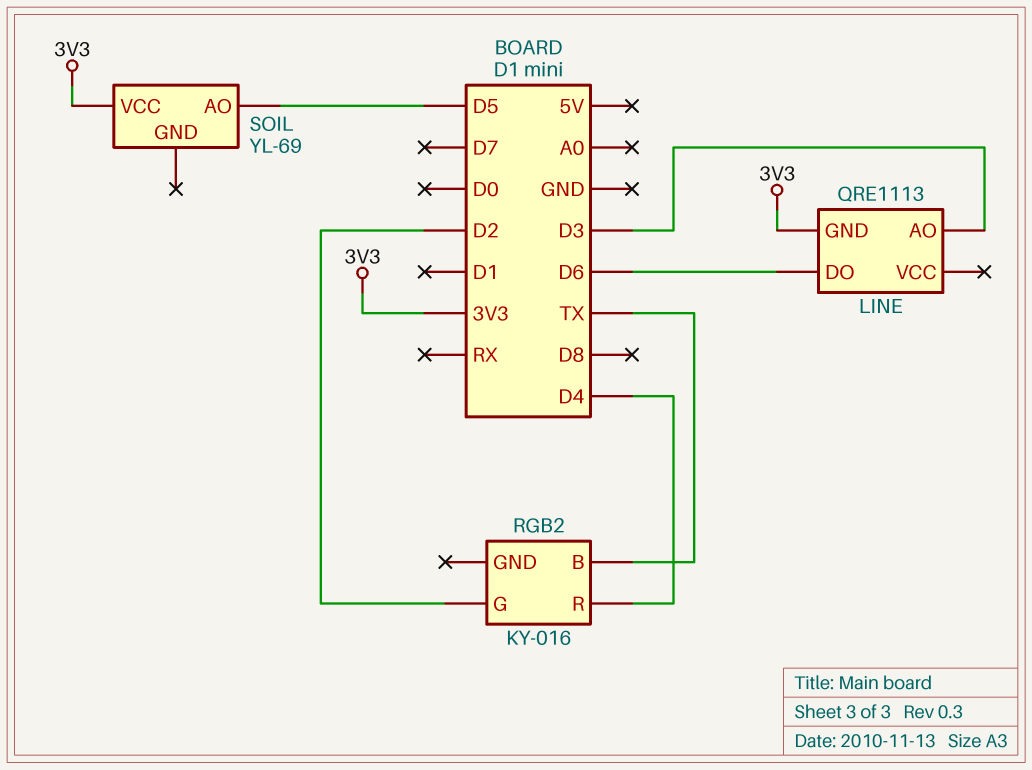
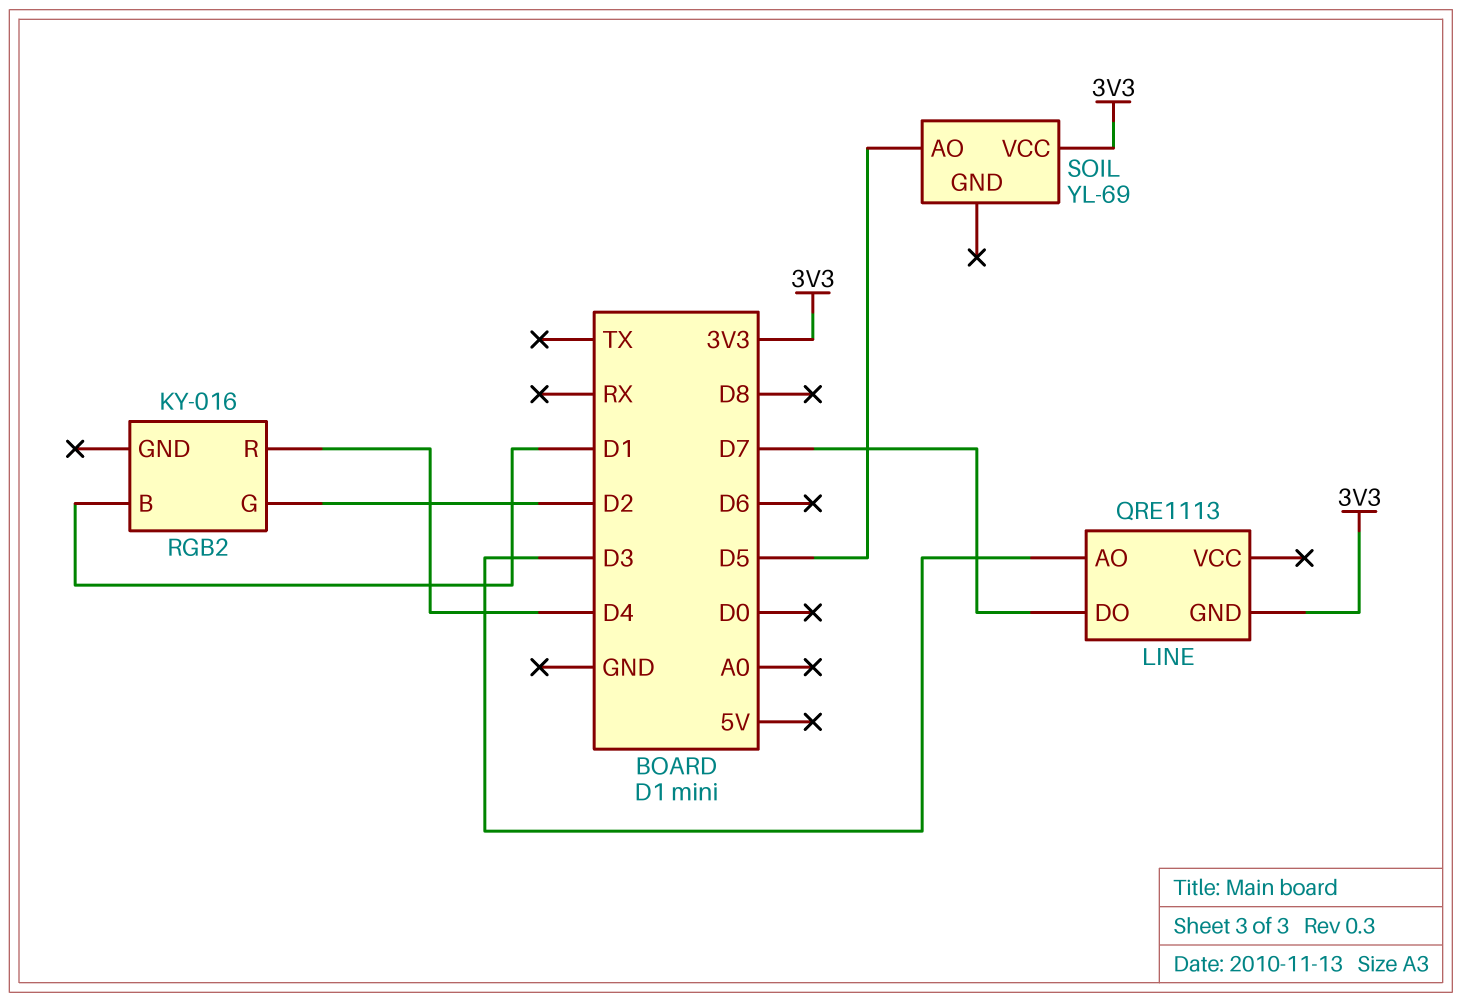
LINE pin DO: D6 -> D7
RGB2 pin B: TX -> D1

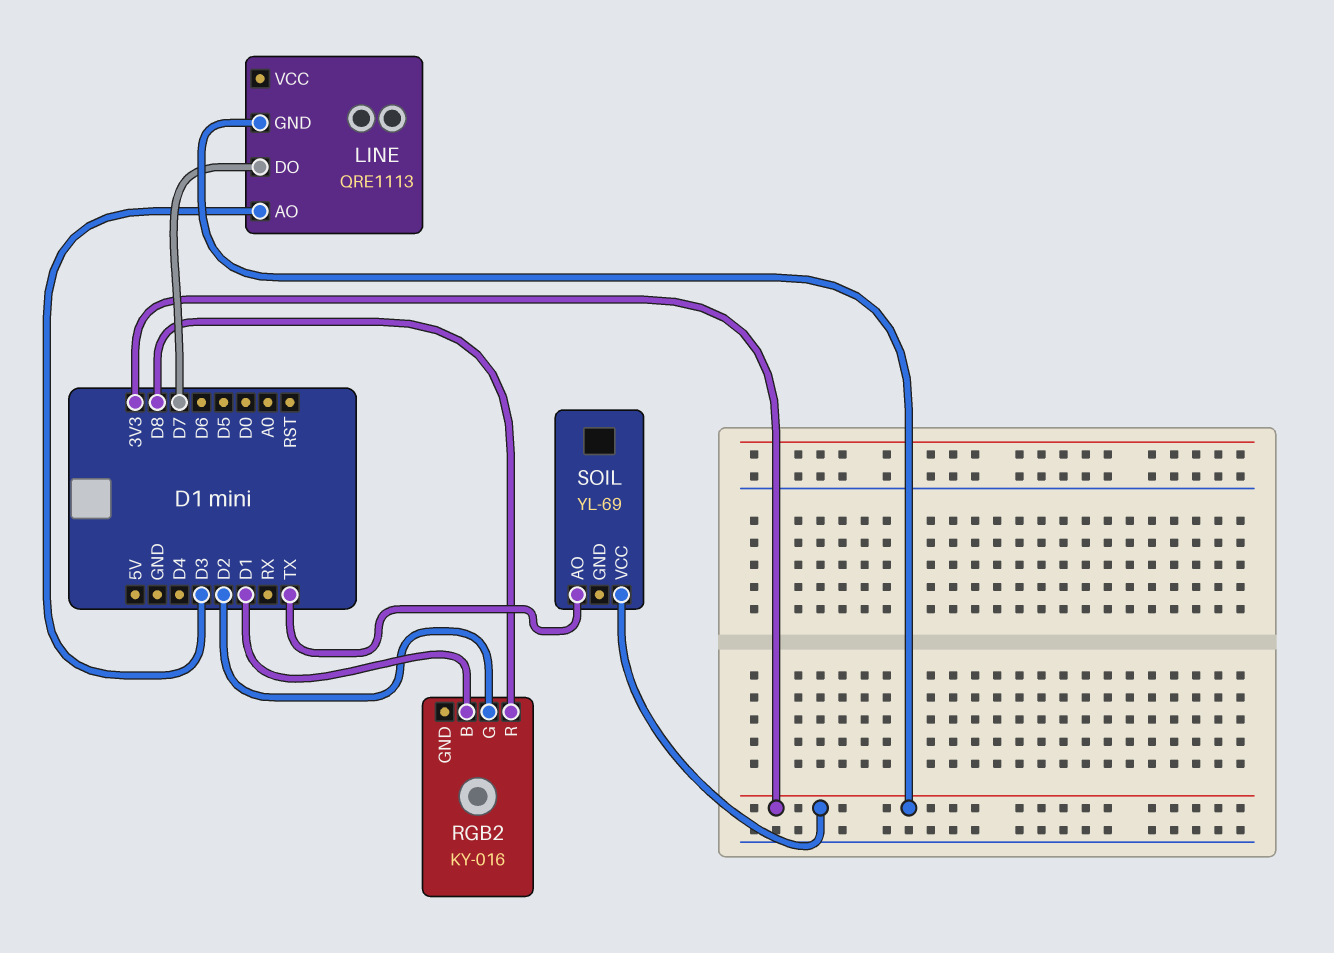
RGB2 pin R: D4 -> D8
SOIL pin AO: D5 -> TX

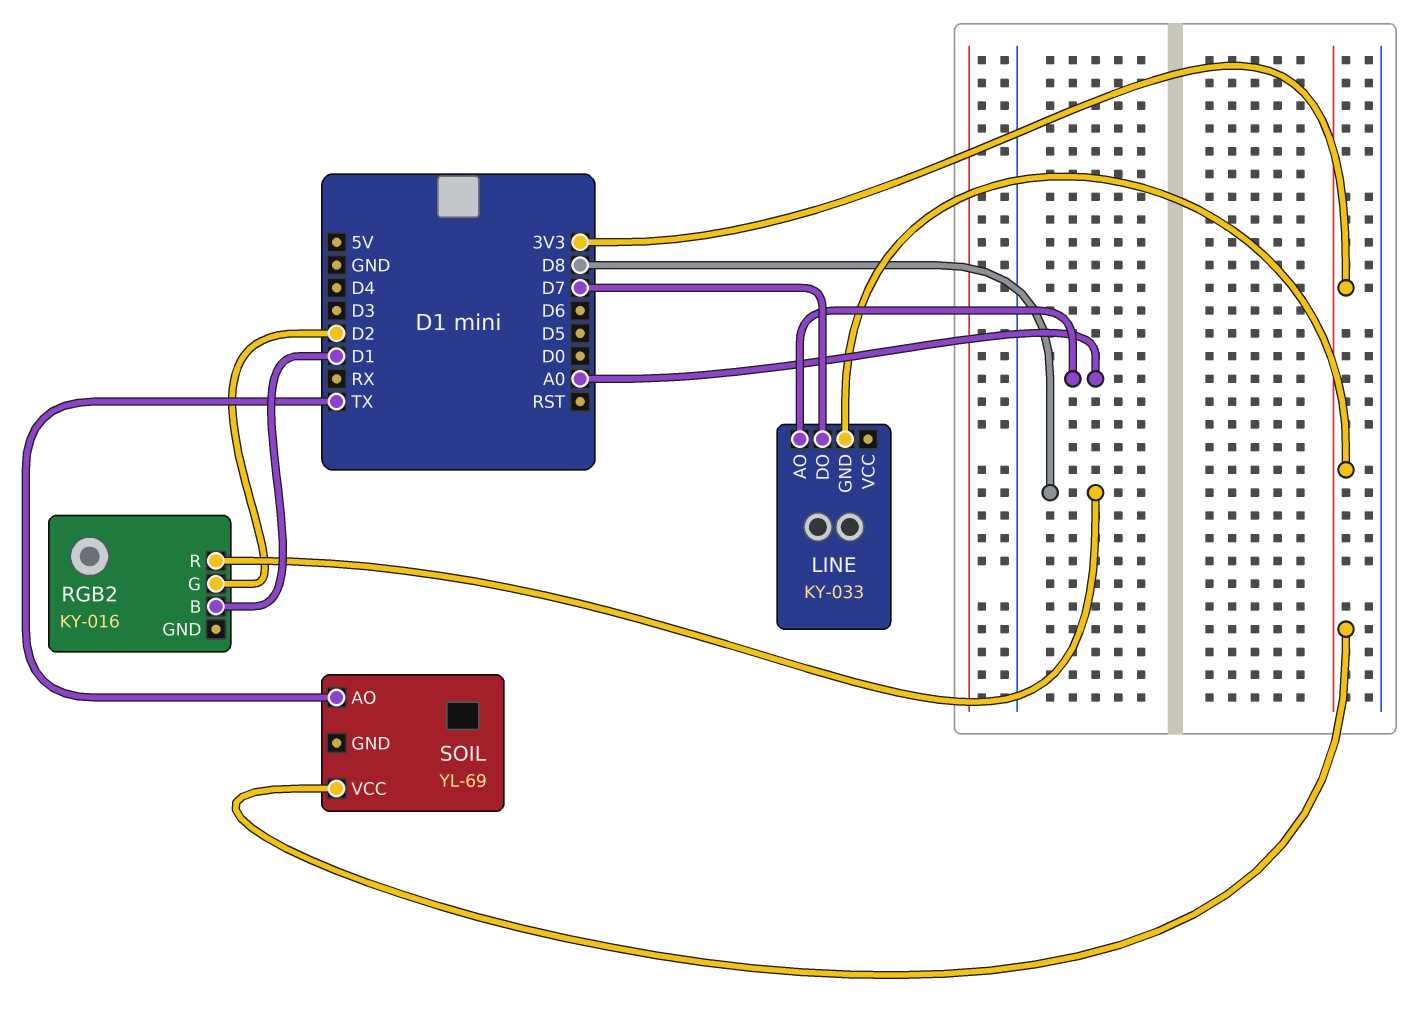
LINE: QRE1113 -> KY-033
LINE pin AO: D3 -> A0

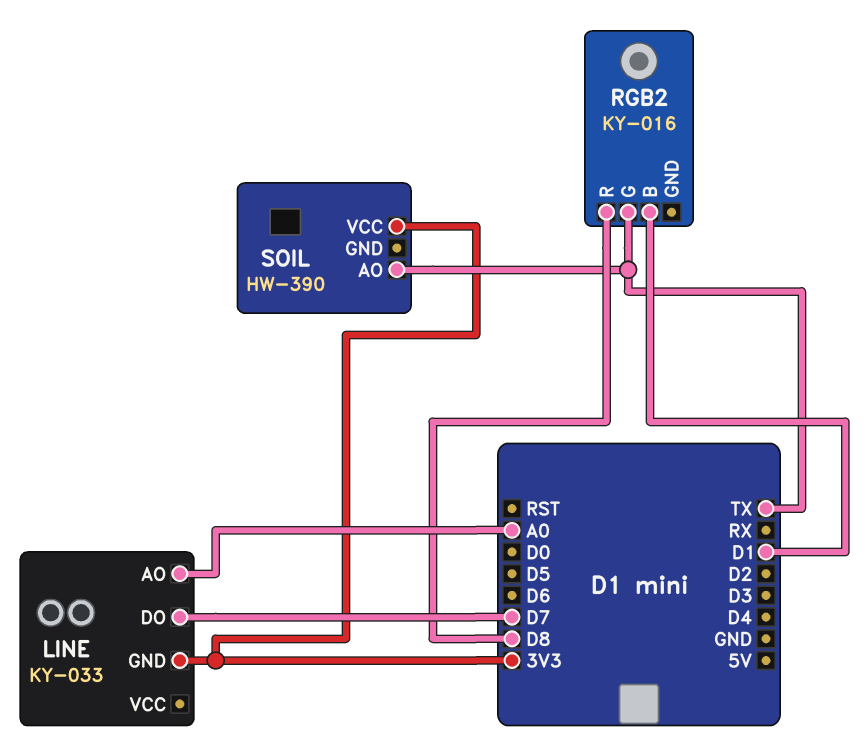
RGB2 pin G: D2 -> TX
SOIL: YL-69 -> HW-390

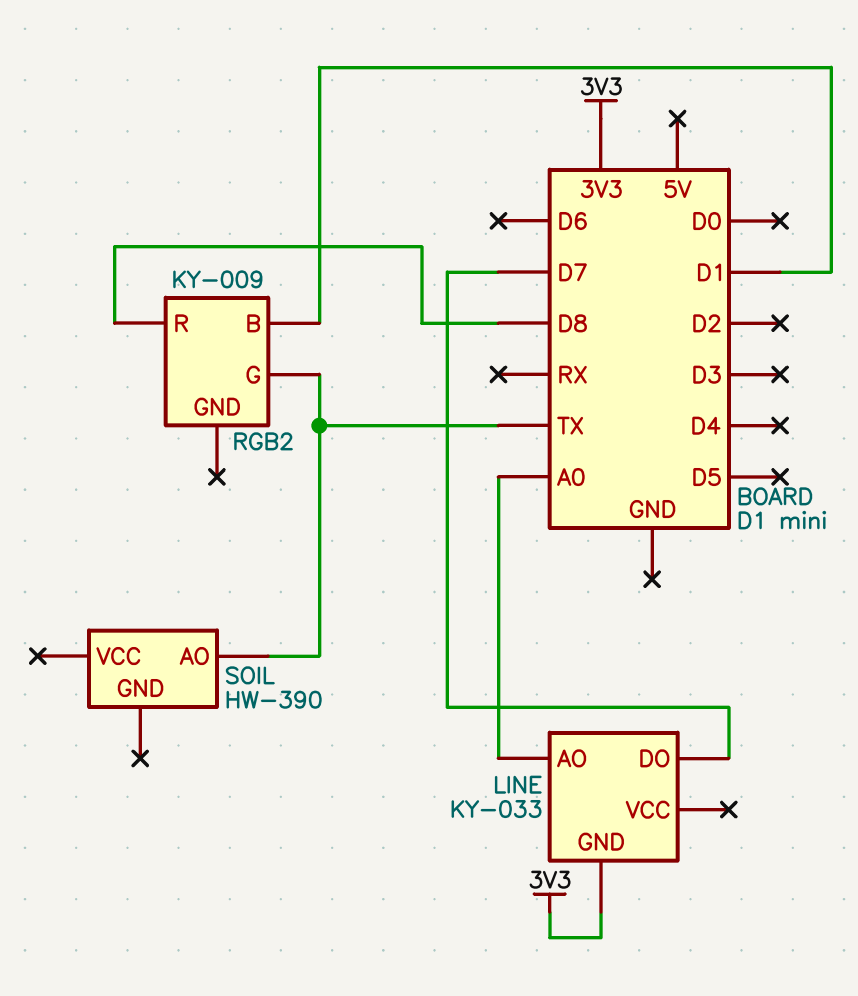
RGB2: KY-016 -> KY-009
SOIL pin VCC: 3V3 -> none

